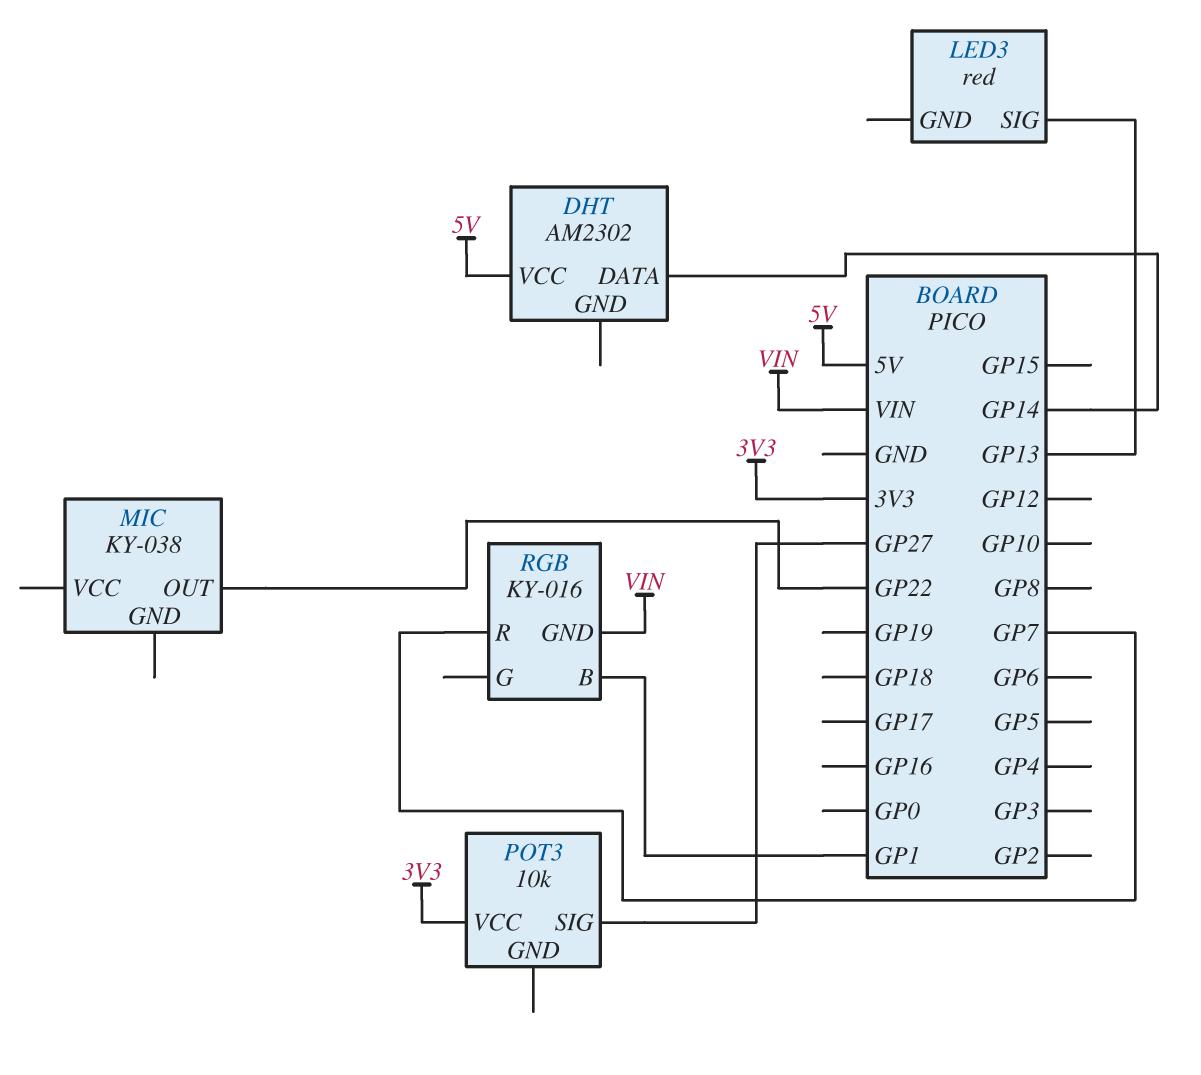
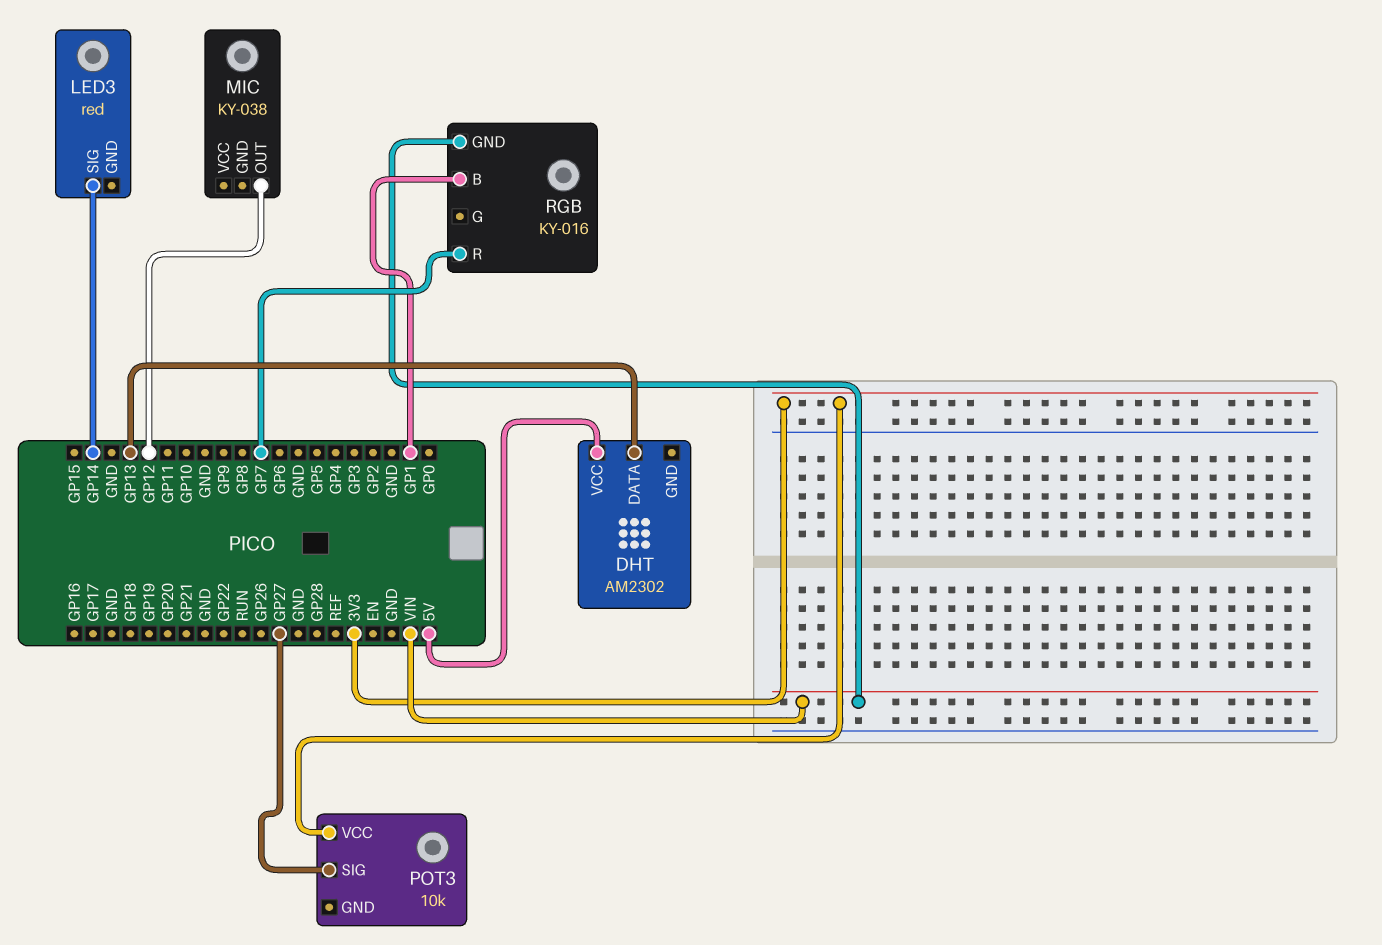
DHT pin DATA: GP14 -> GP13
LED3 pin SIG: GP13 -> GP14
MIC pin OUT: GP22 -> GP12

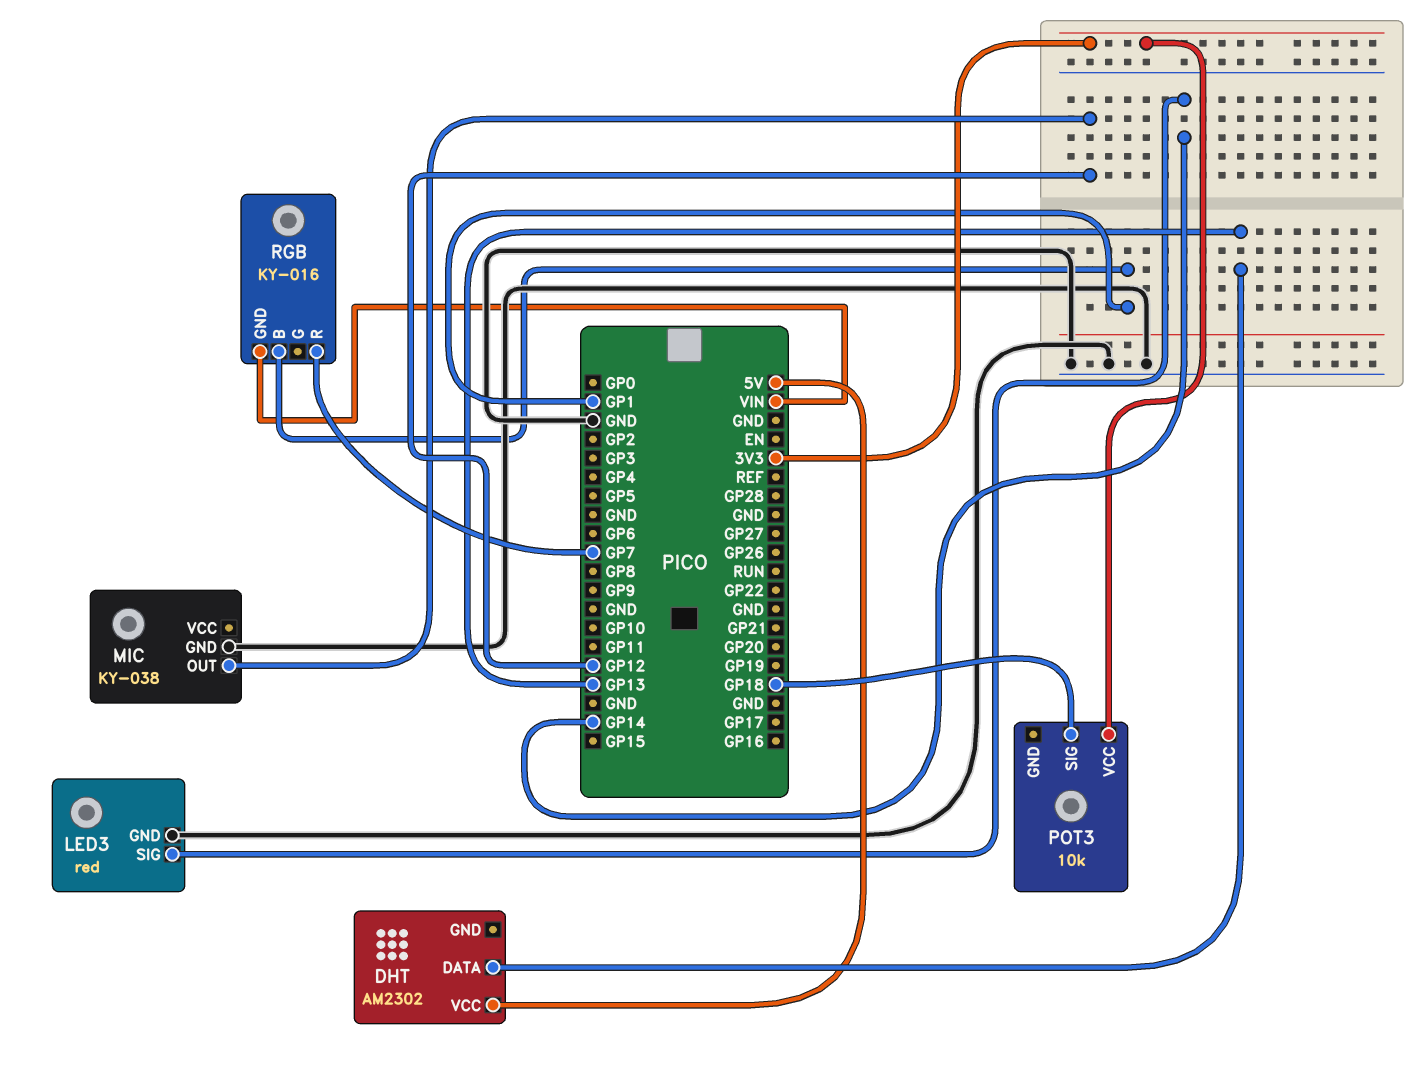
LED3 pin GND: none -> GND
MIC pin GND: none -> GND
POT3 pin SIG: GP27 -> GP18

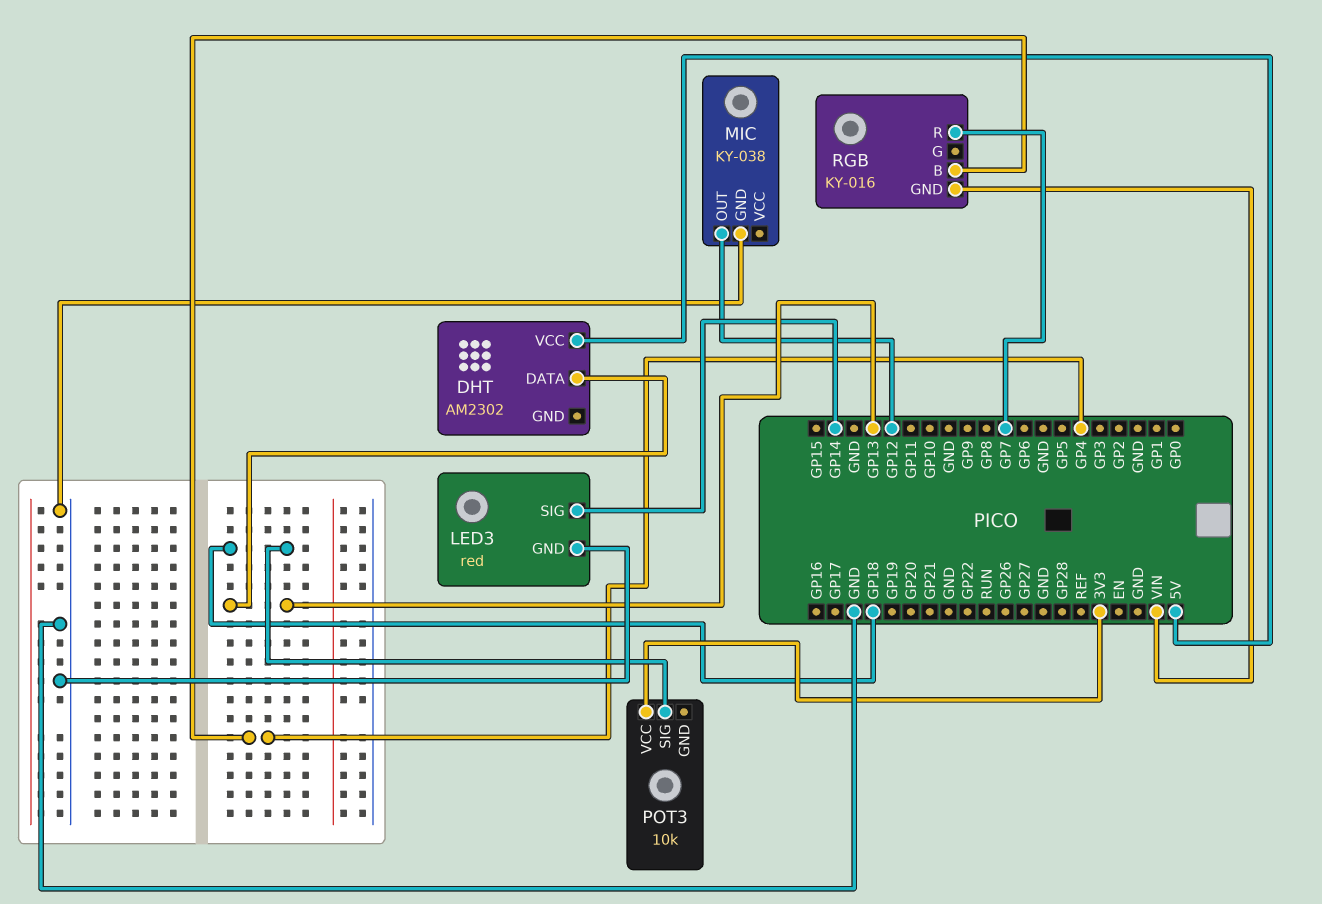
RGB pin B: GP1 -> GP4

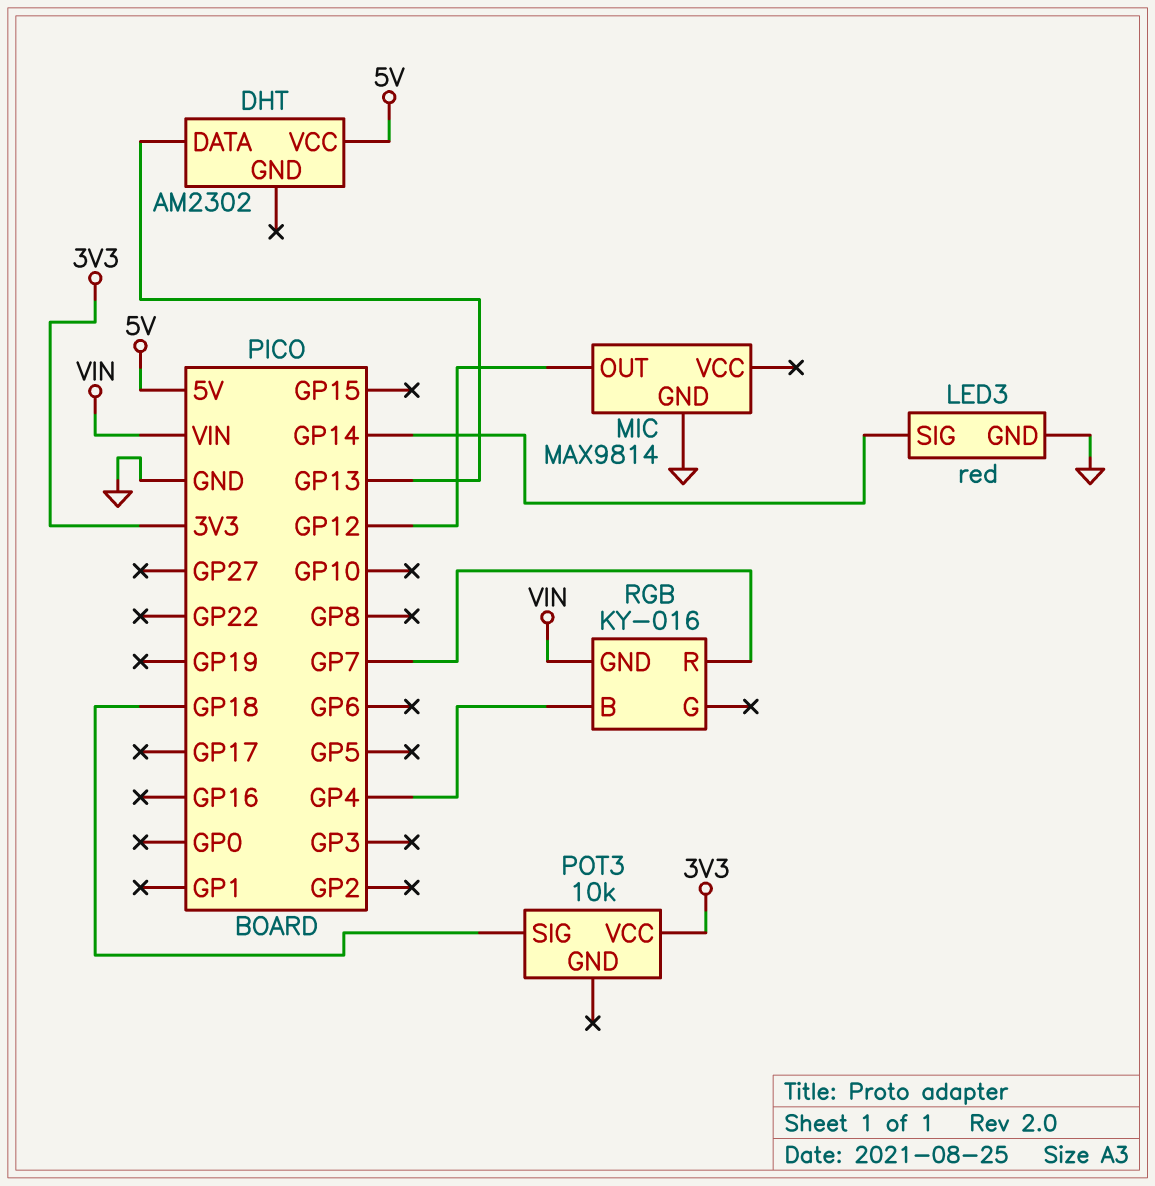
MIC: KY-038 -> MAX9814

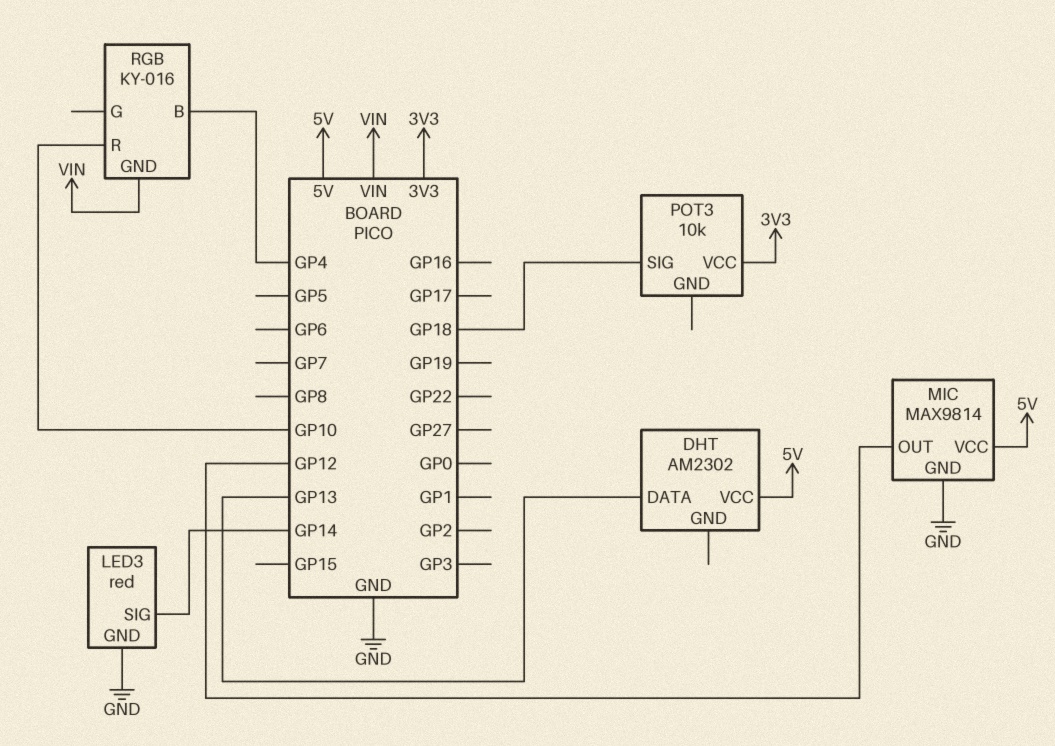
MIC pin VCC: none -> 5V
RGB pin R: GP7 -> GP10

